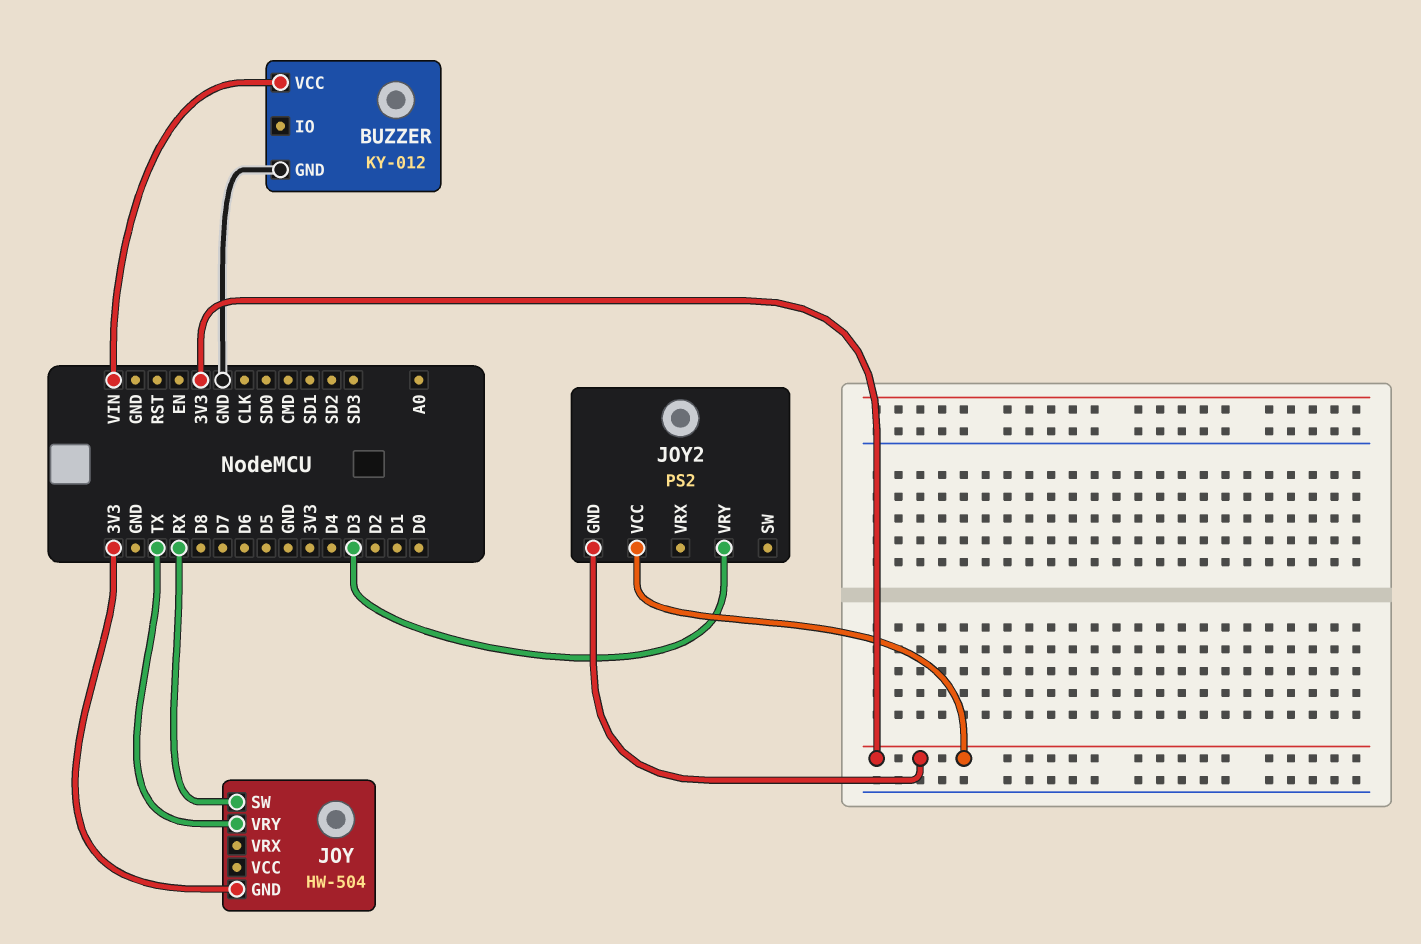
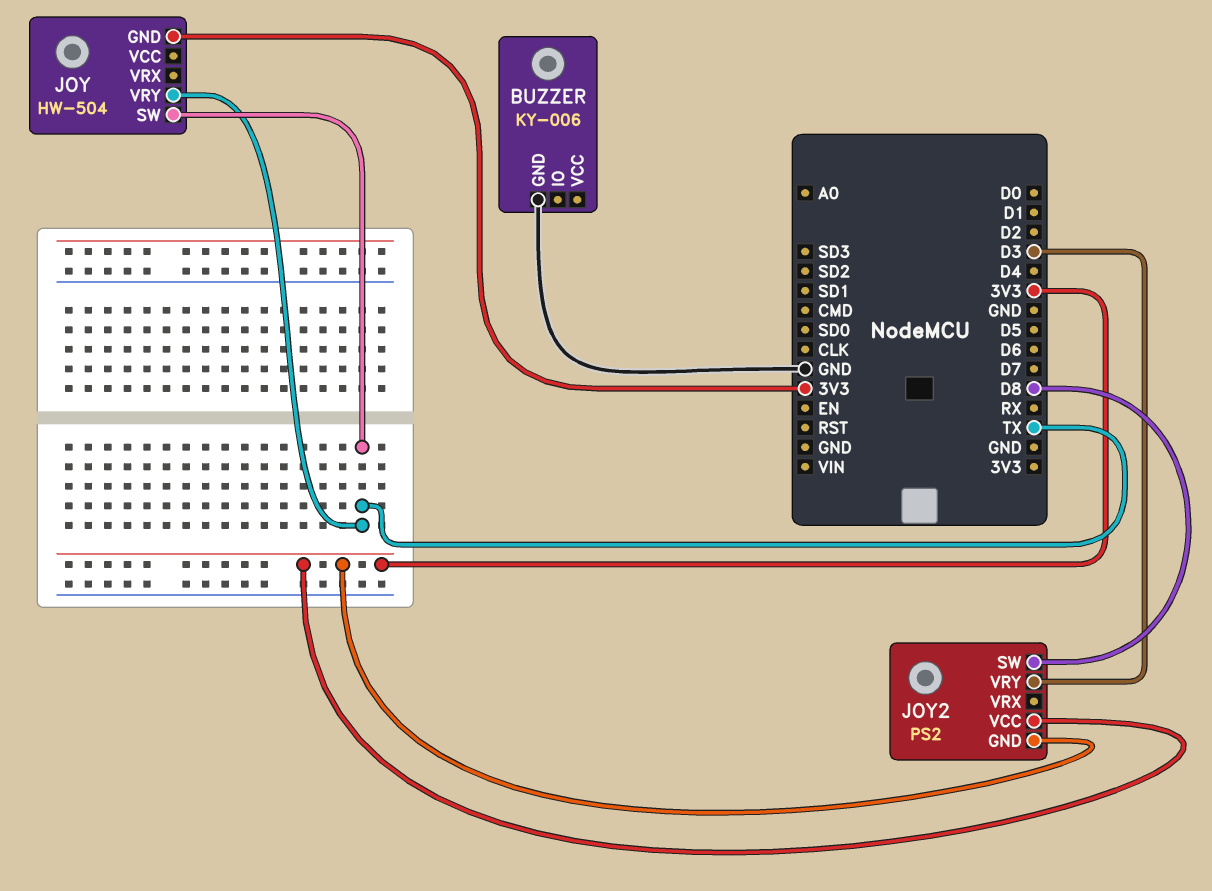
BUZZER: KY-012 -> KY-006
BUZZER pin VCC: VIN -> none
JOY pin SW: RX -> TX
JOY2 pin SW: none -> D8

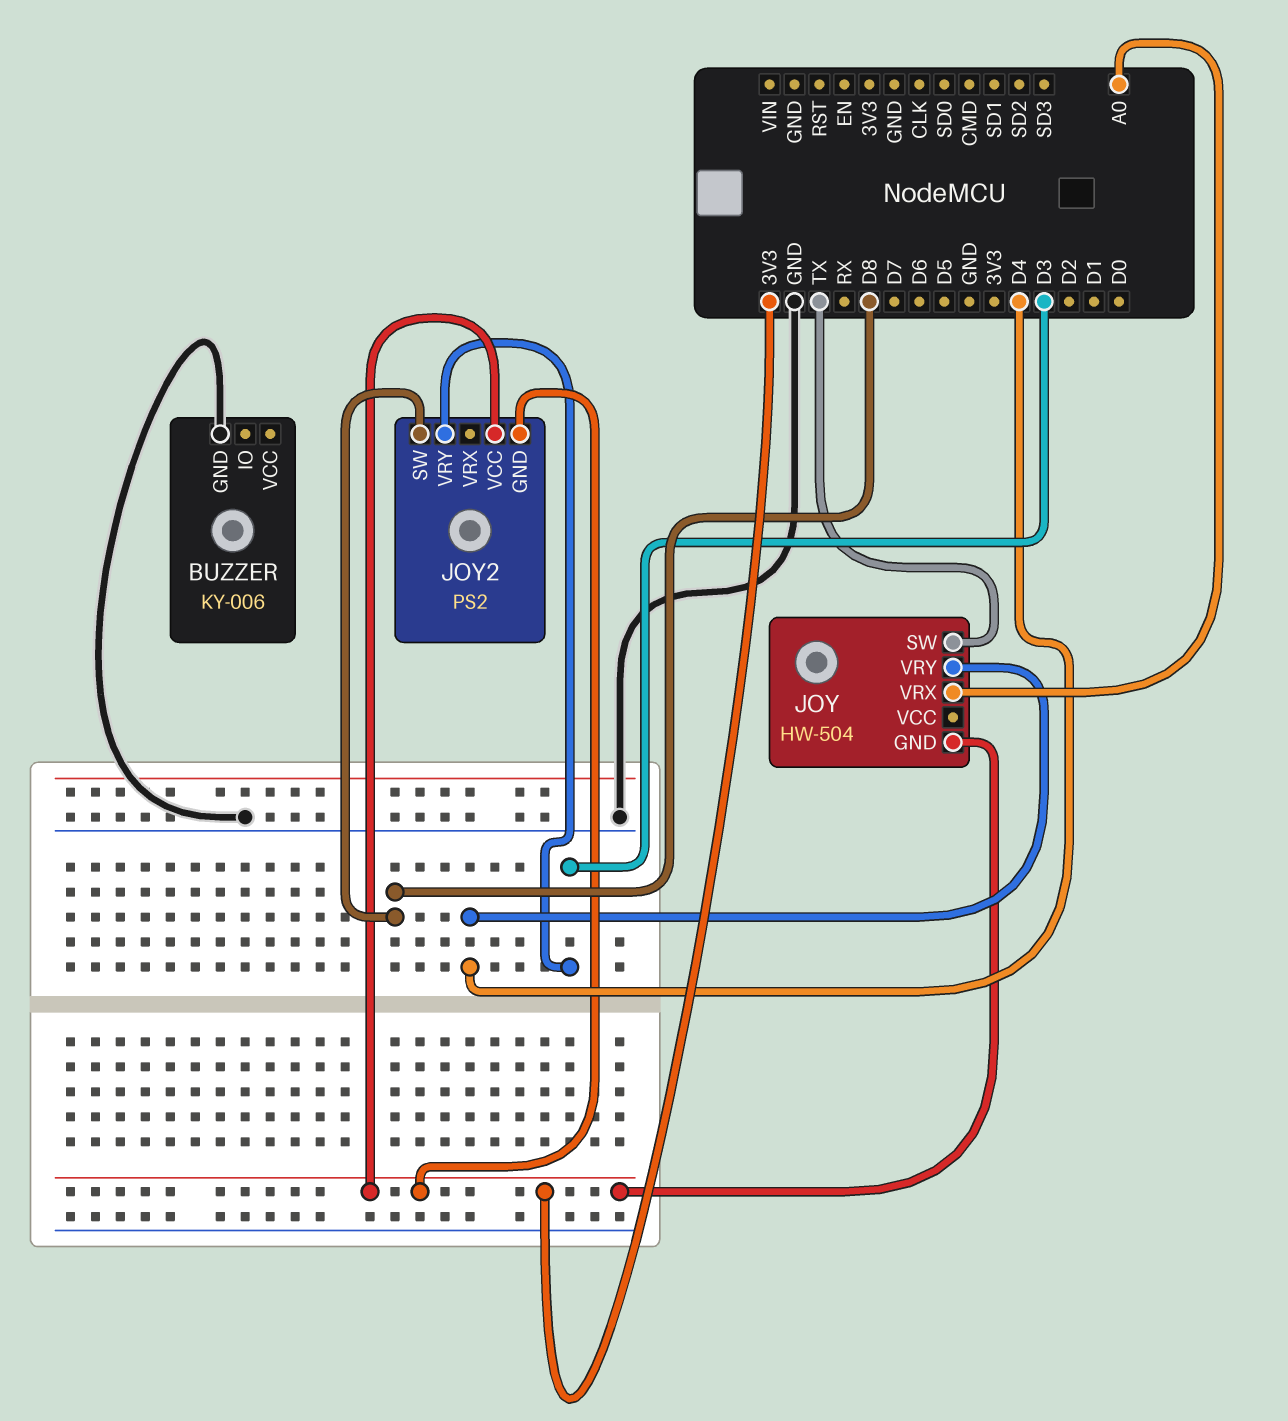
JOY pin VRX: none -> A0
JOY pin VRY: TX -> D4

